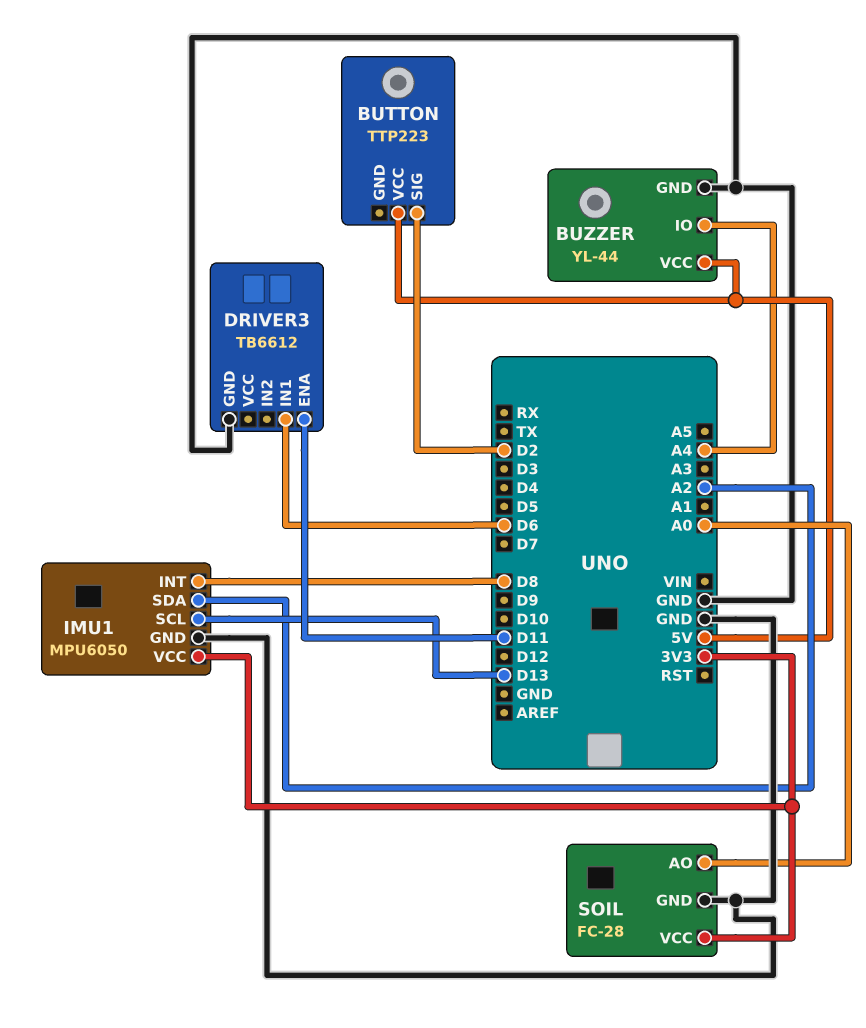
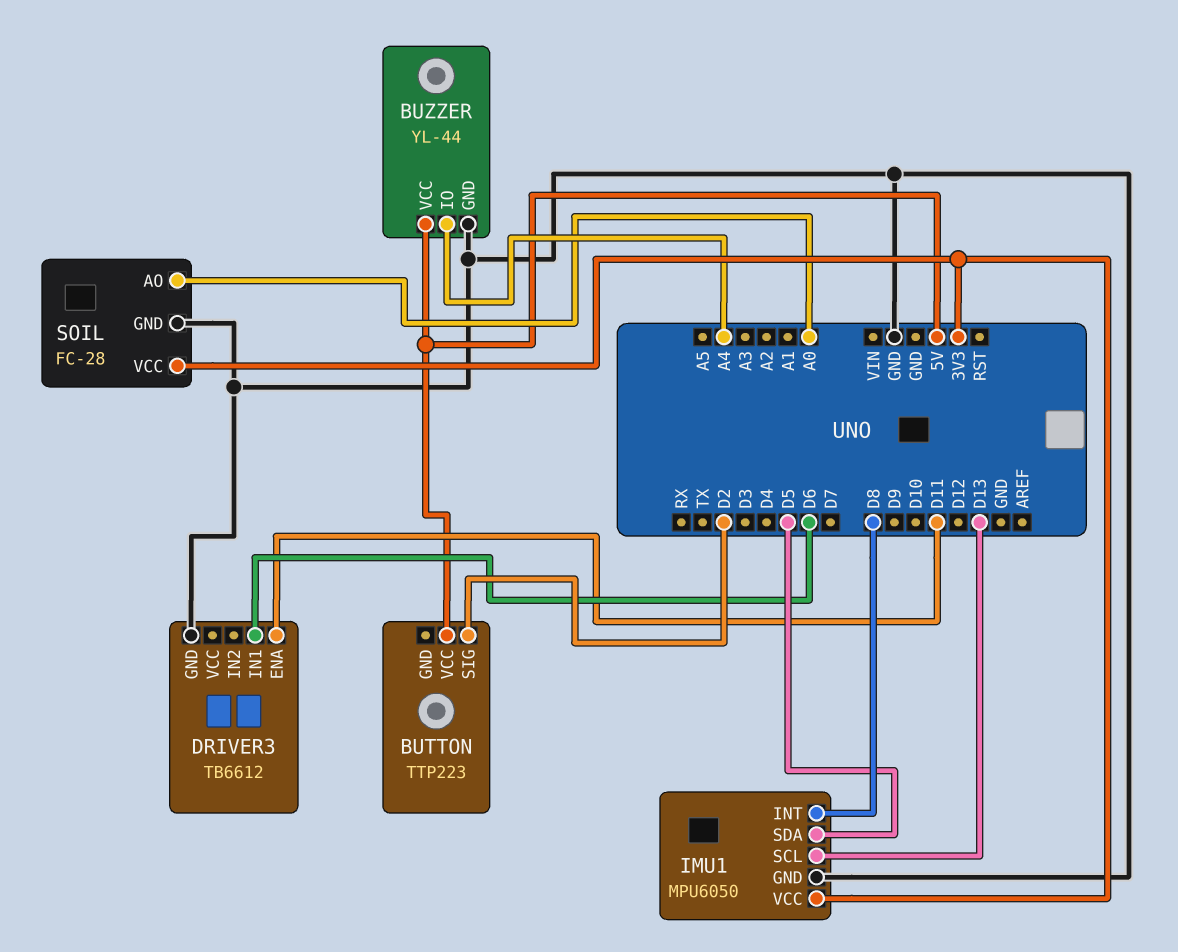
IMU1 pin SDA: A2 -> D5

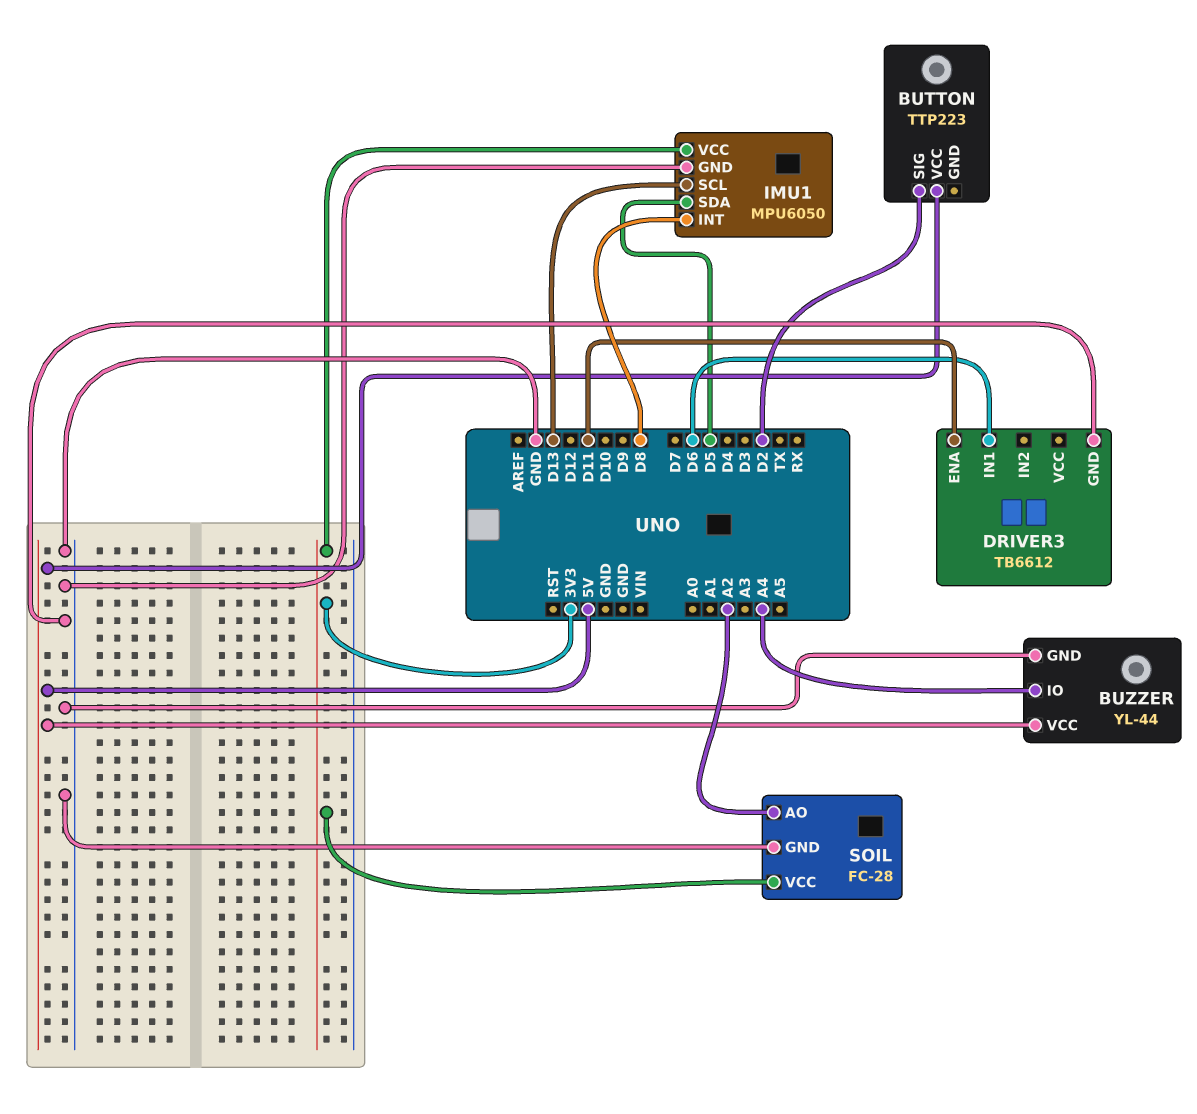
SOIL pin AO: A0 -> A2

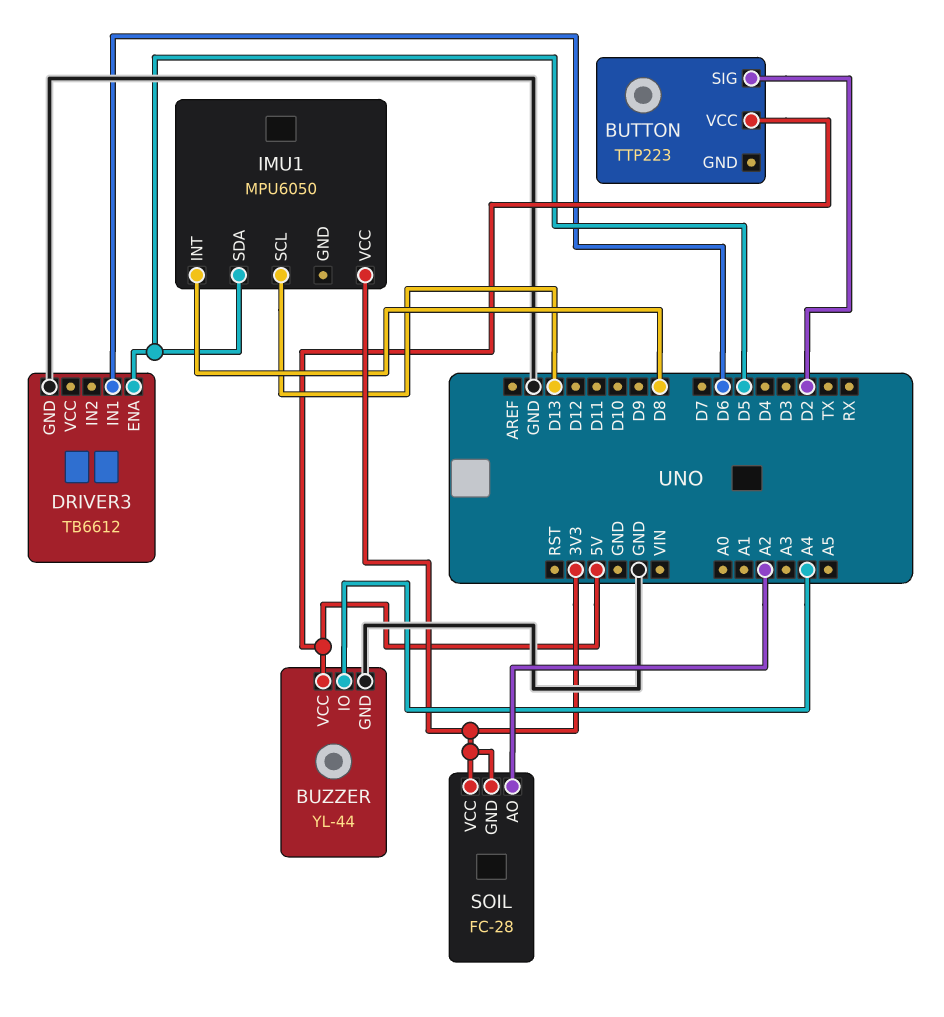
DRIVER3 pin ENA: D11 -> D5
IMU1 pin GND: GND -> none
SOIL pin GND: GND -> 3V3

